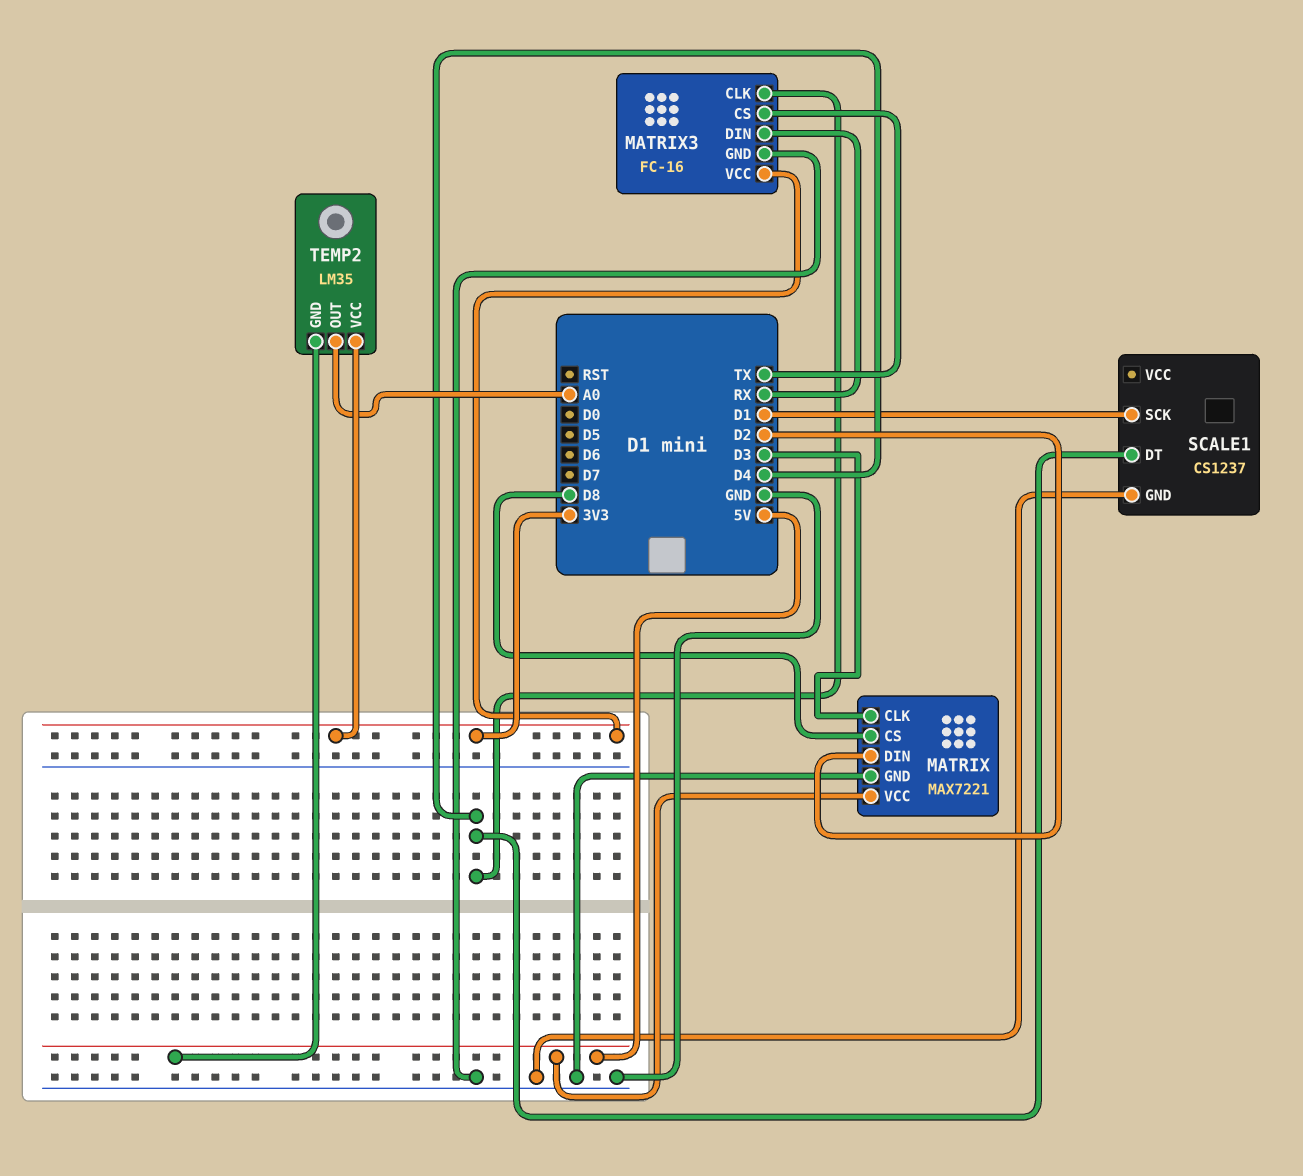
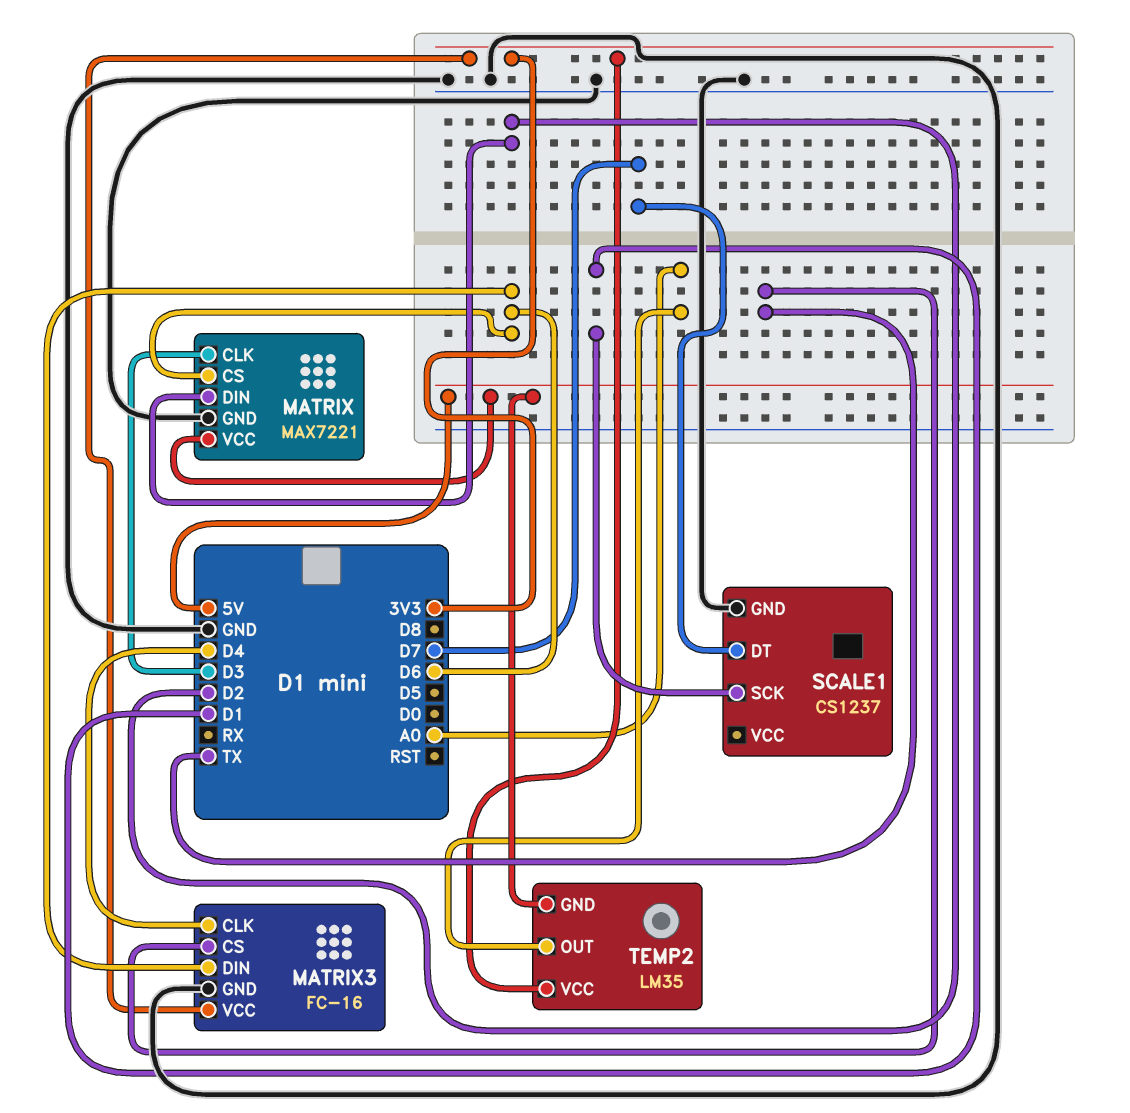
MATRIX pin CS: D8 -> D6
MATRIX3 pin DIN: RX -> D6
SCALE1 pin DT: D4 -> D7

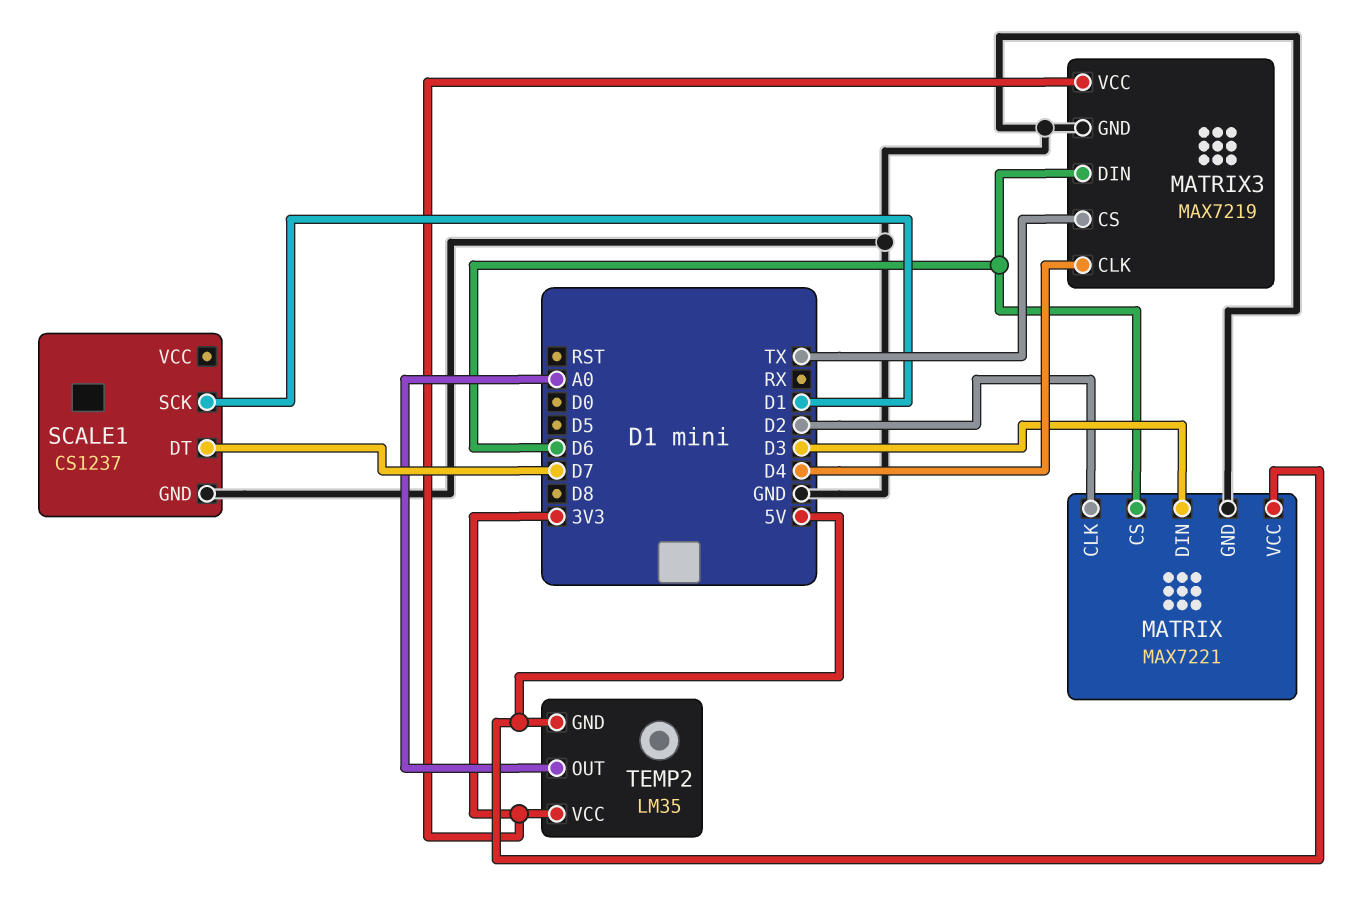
MATRIX pin CLK: D3 -> D2
MATRIX pin DIN: D2 -> D3
MATRIX3: FC-16 -> MAX7219

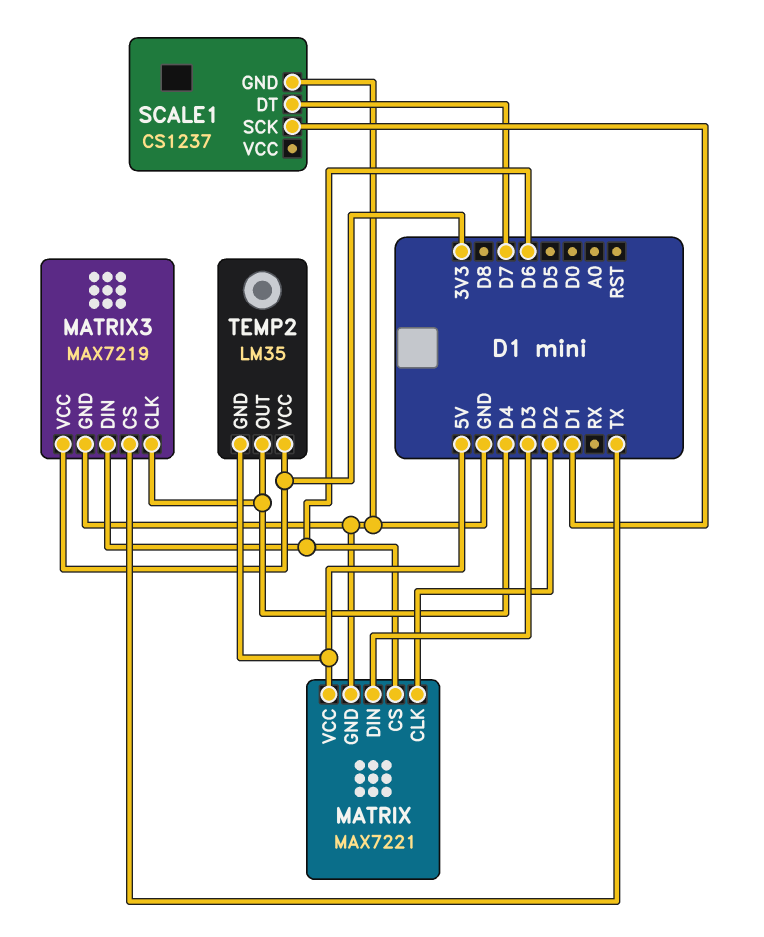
TEMP2 pin OUT: A0 -> D4

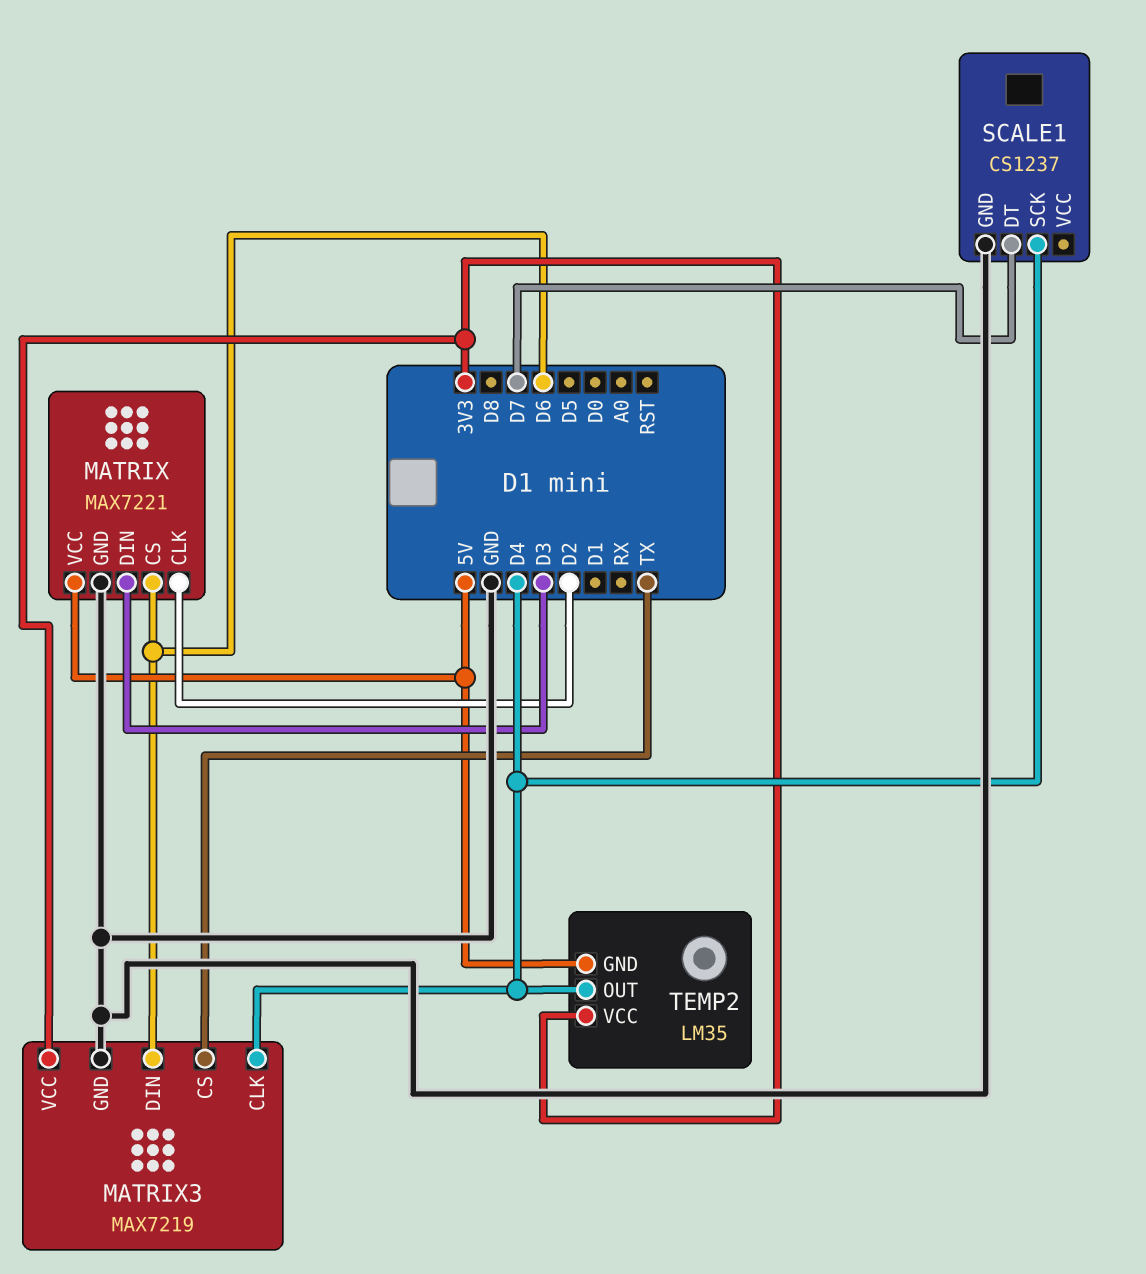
SCALE1 pin SCK: D1 -> D4

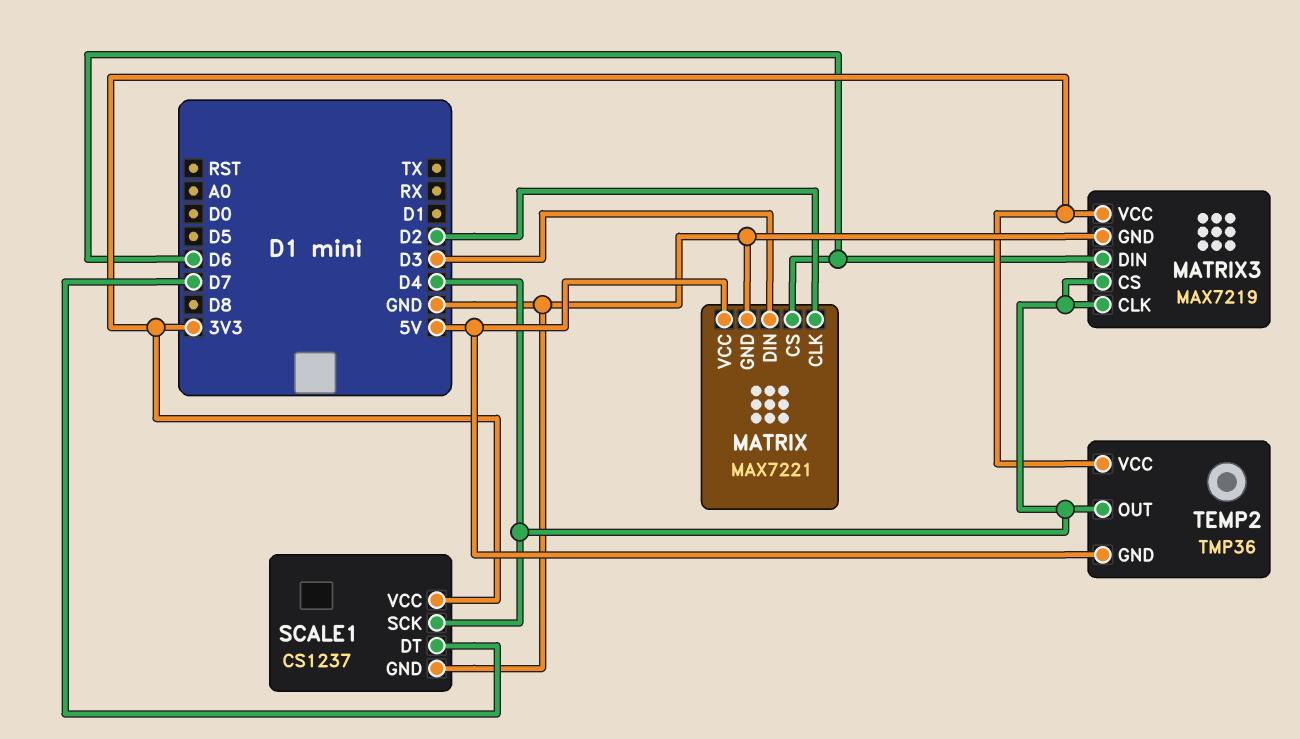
MATRIX3 pin CS: TX -> D4
SCALE1 pin VCC: none -> 3V3
TEMP2: LM35 -> TMP36

